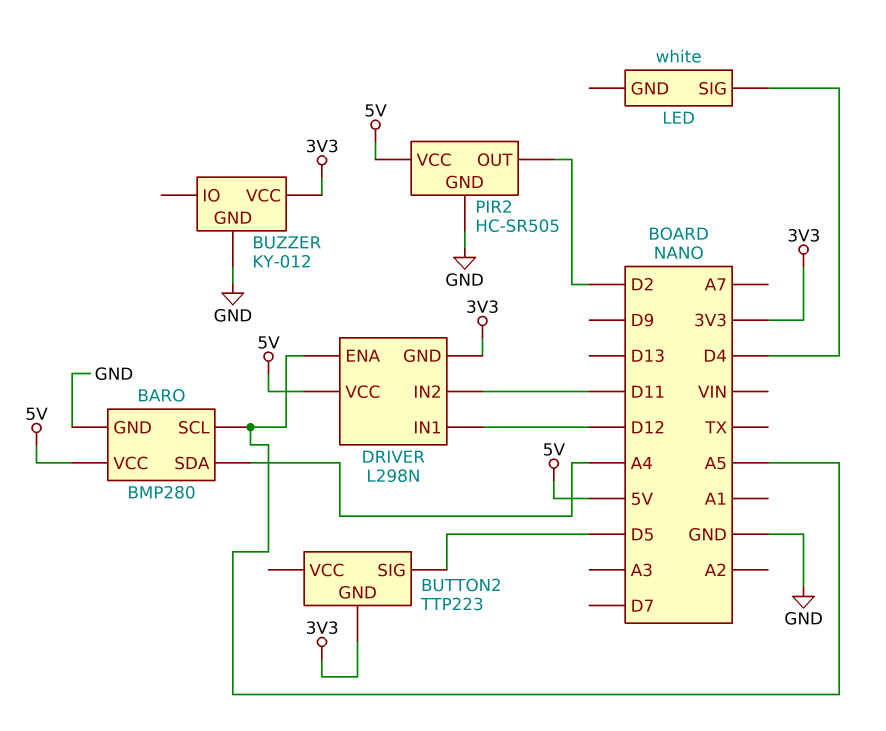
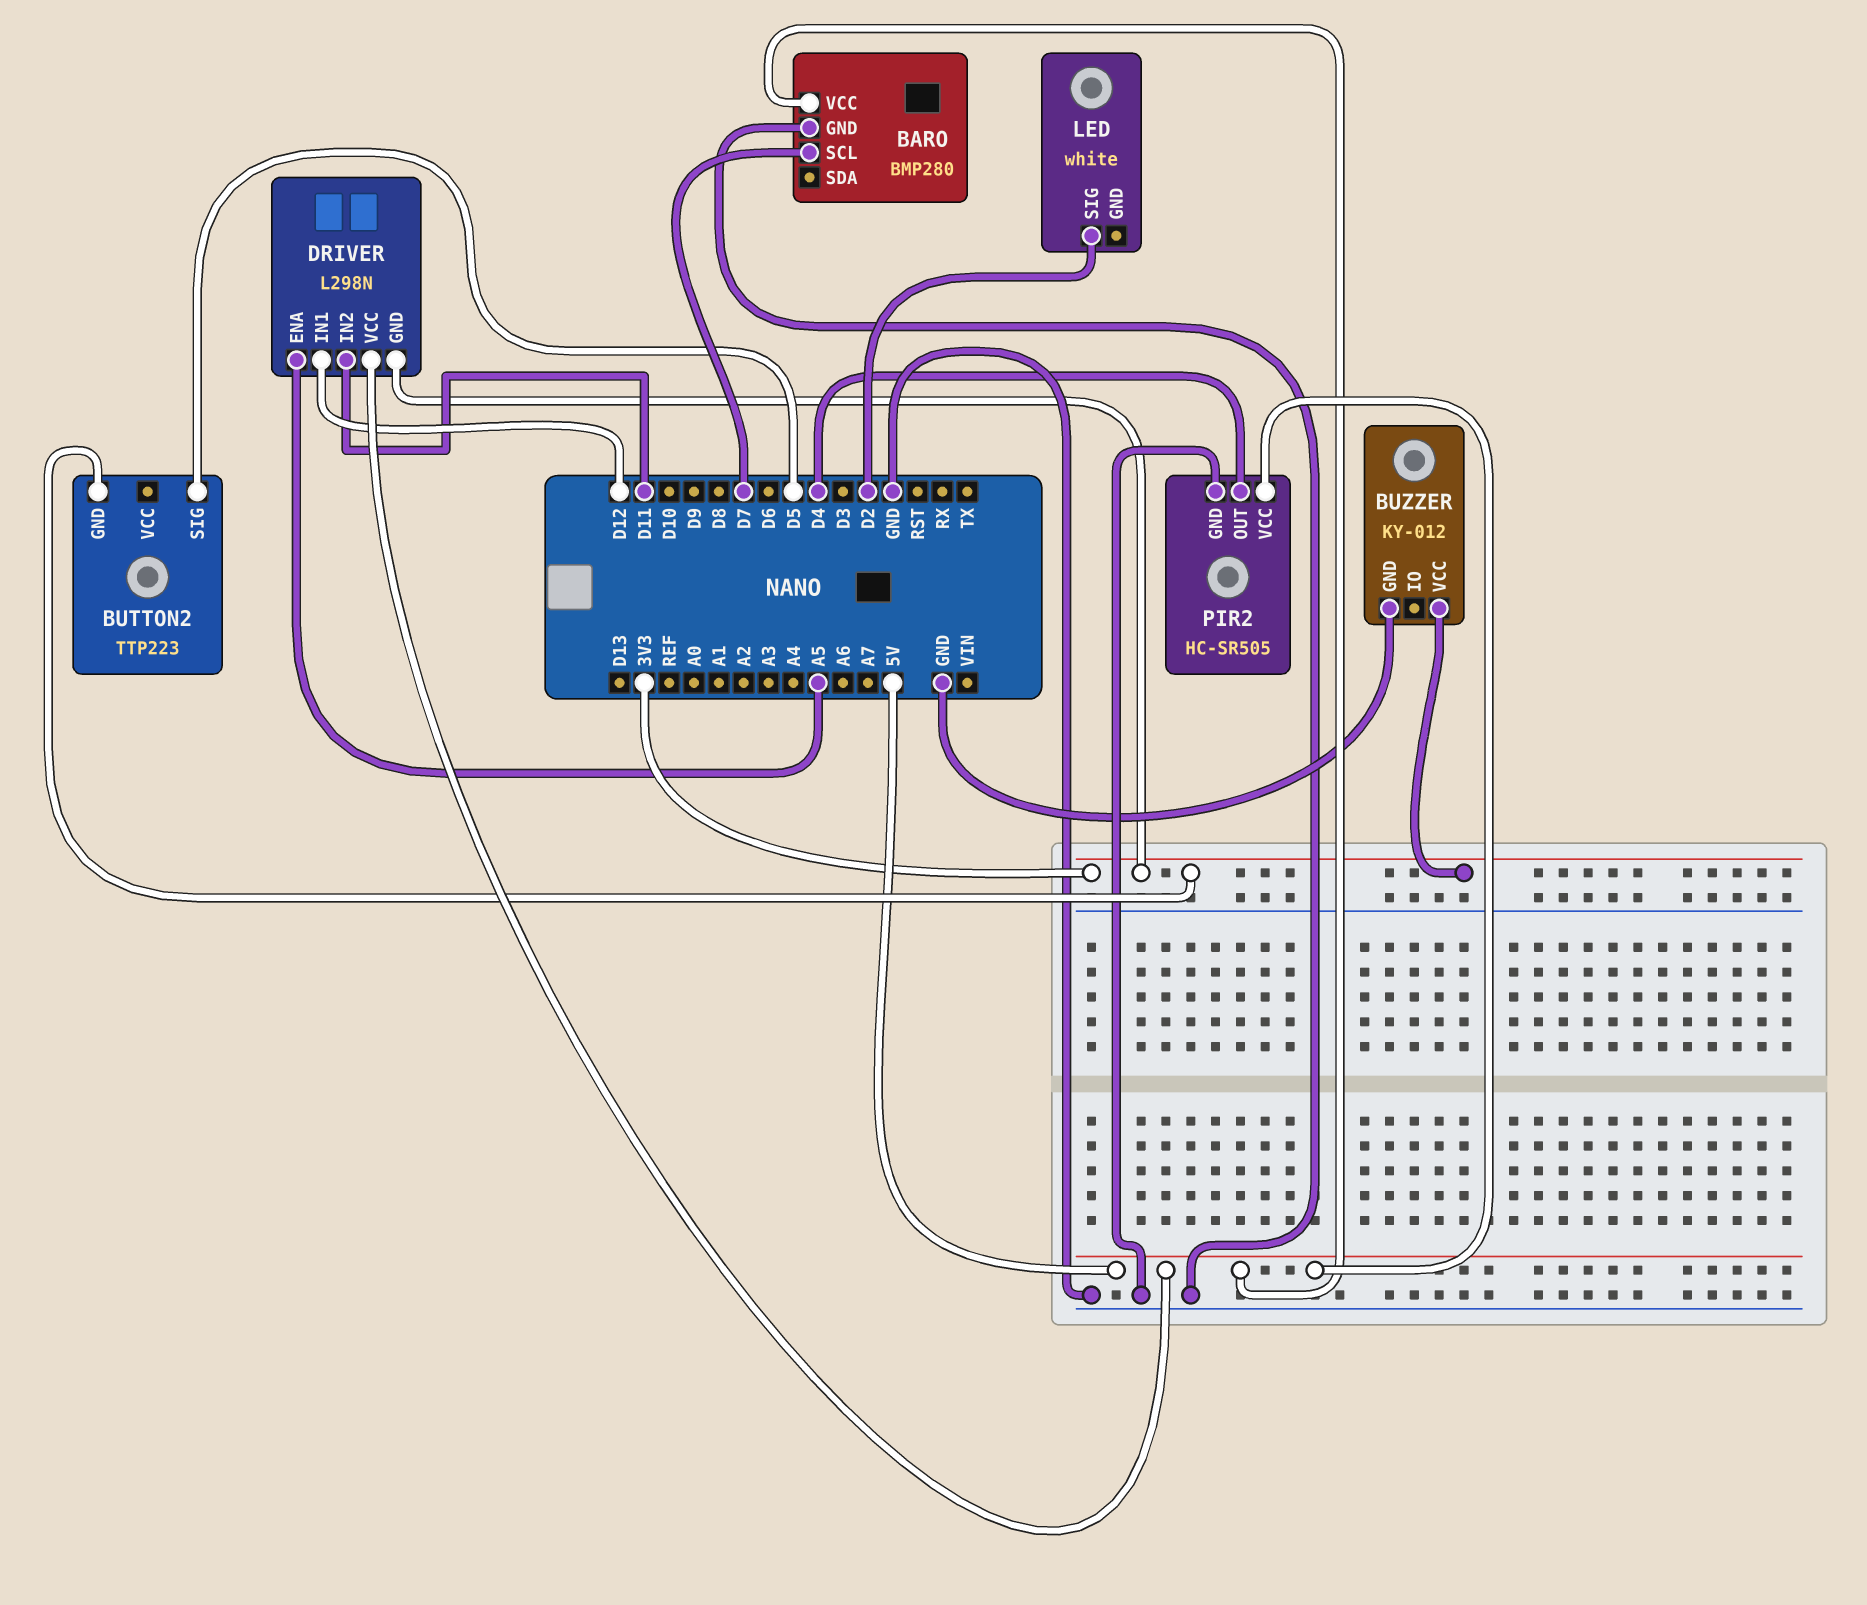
BARO pin SCL: A5 -> D7
BARO pin SDA: A4 -> none
LED pin SIG: D4 -> D2
PIR2 pin OUT: D2 -> D4

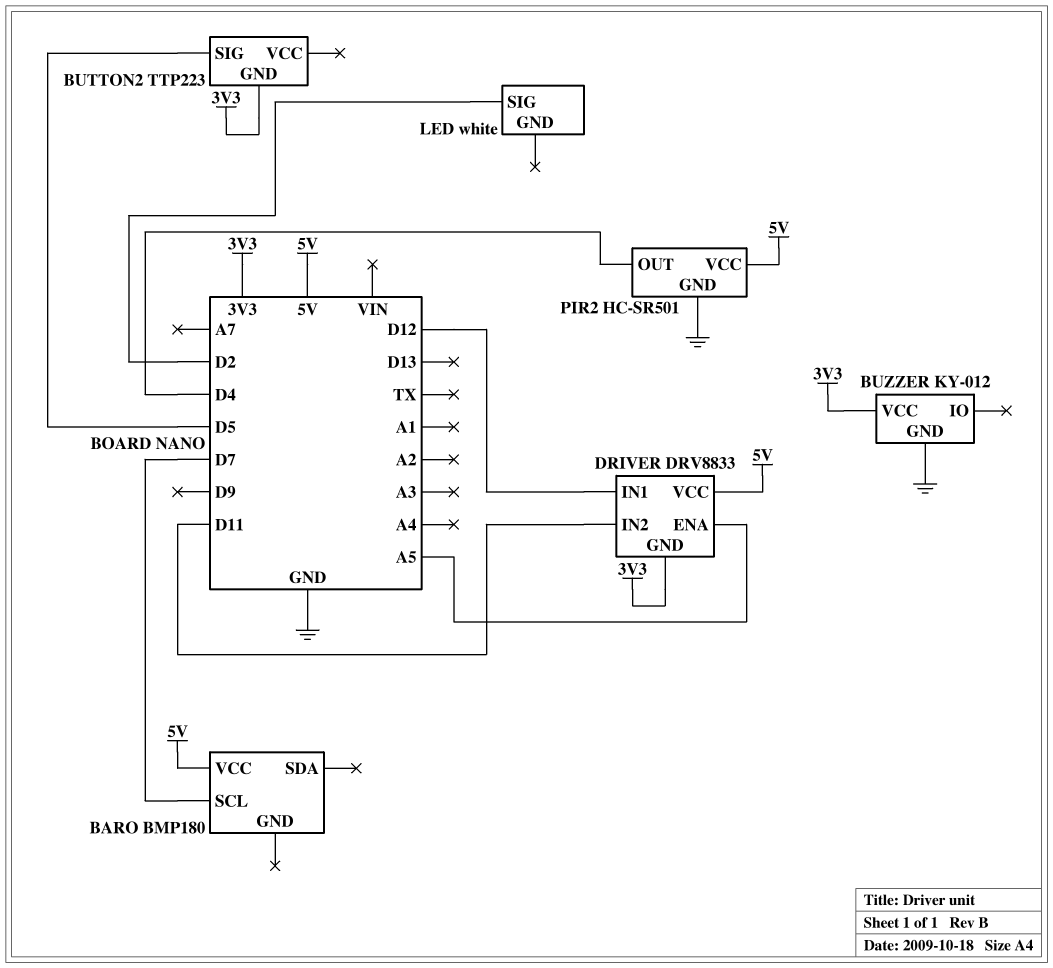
BARO: BMP280 -> BMP180
BARO pin GND: GND -> none
DRIVER: L298N -> DRV8833
PIR2: HC-SR505 -> HC-SR501

